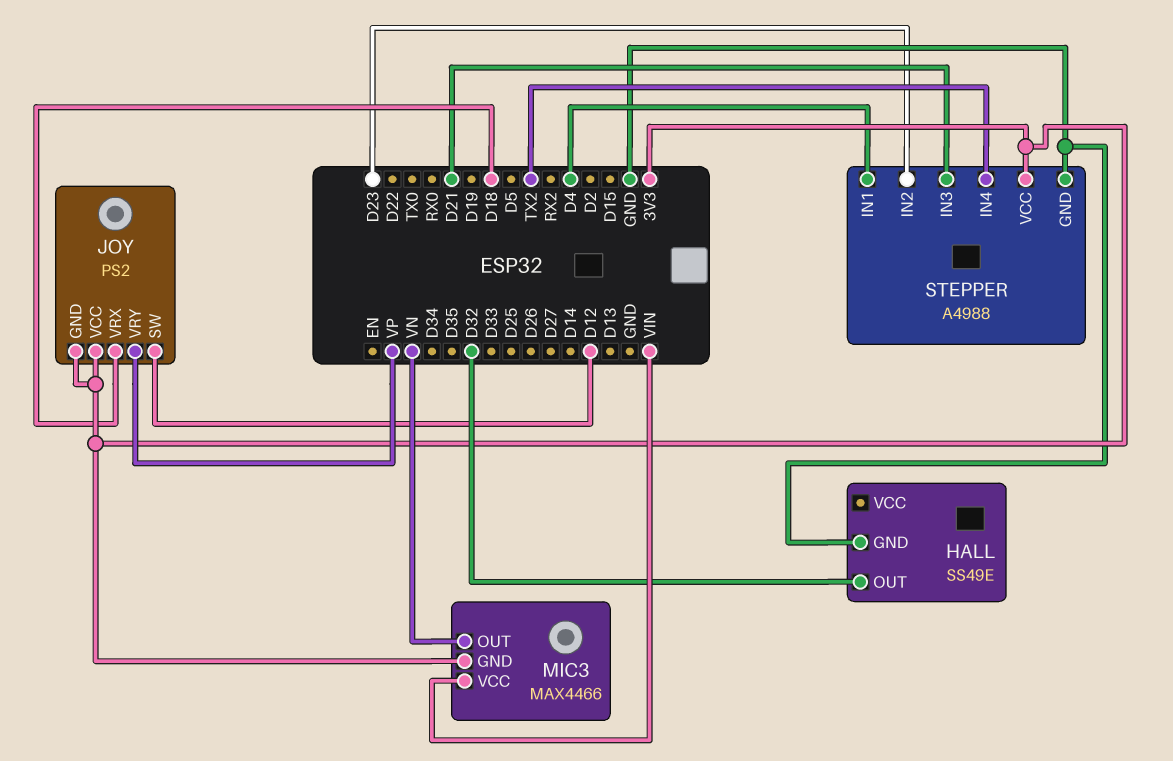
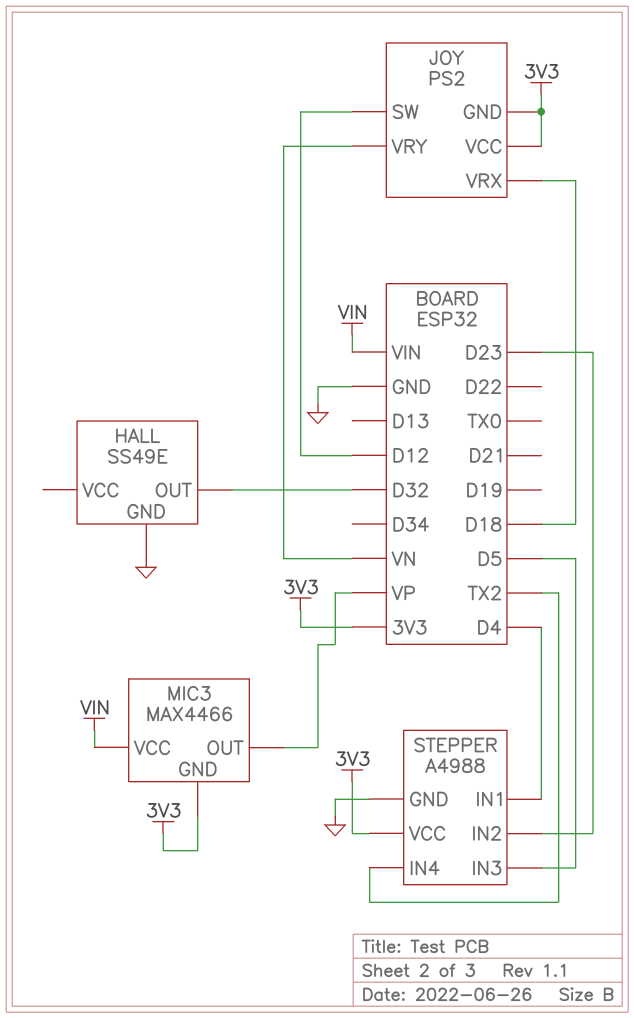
JOY pin VRY: VP -> VN
MIC3 pin OUT: VN -> VP
STEPPER pin IN3: D21 -> D5

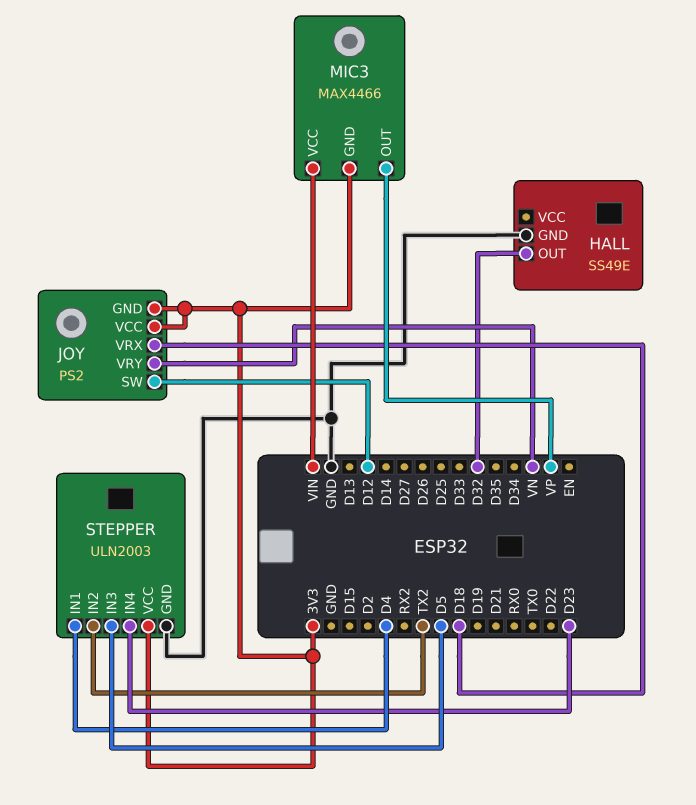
STEPPER: A4988 -> ULN2003
STEPPER pin IN2: D23 -> TX2
STEPPER pin IN4: TX2 -> D23

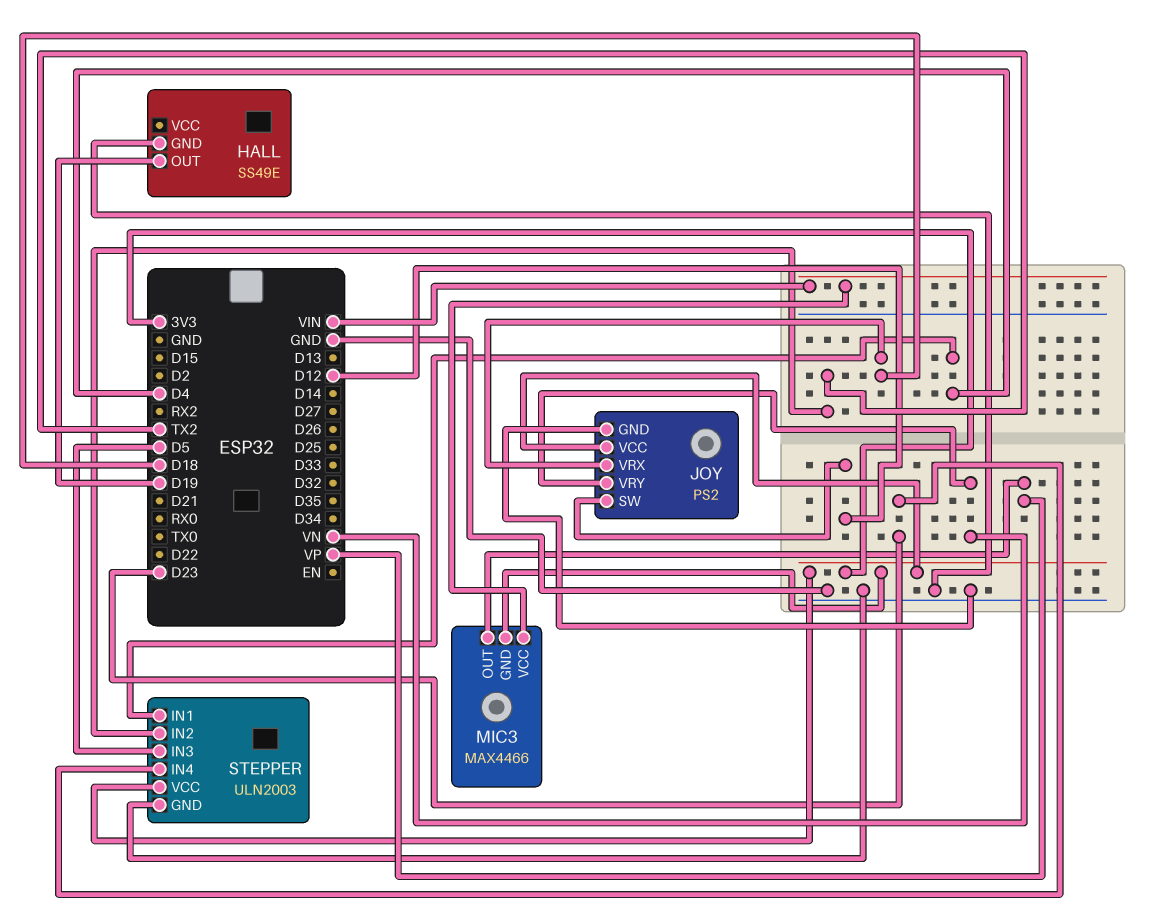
HALL pin OUT: D32 -> D19
JOY pin GND: 3V3 -> GND

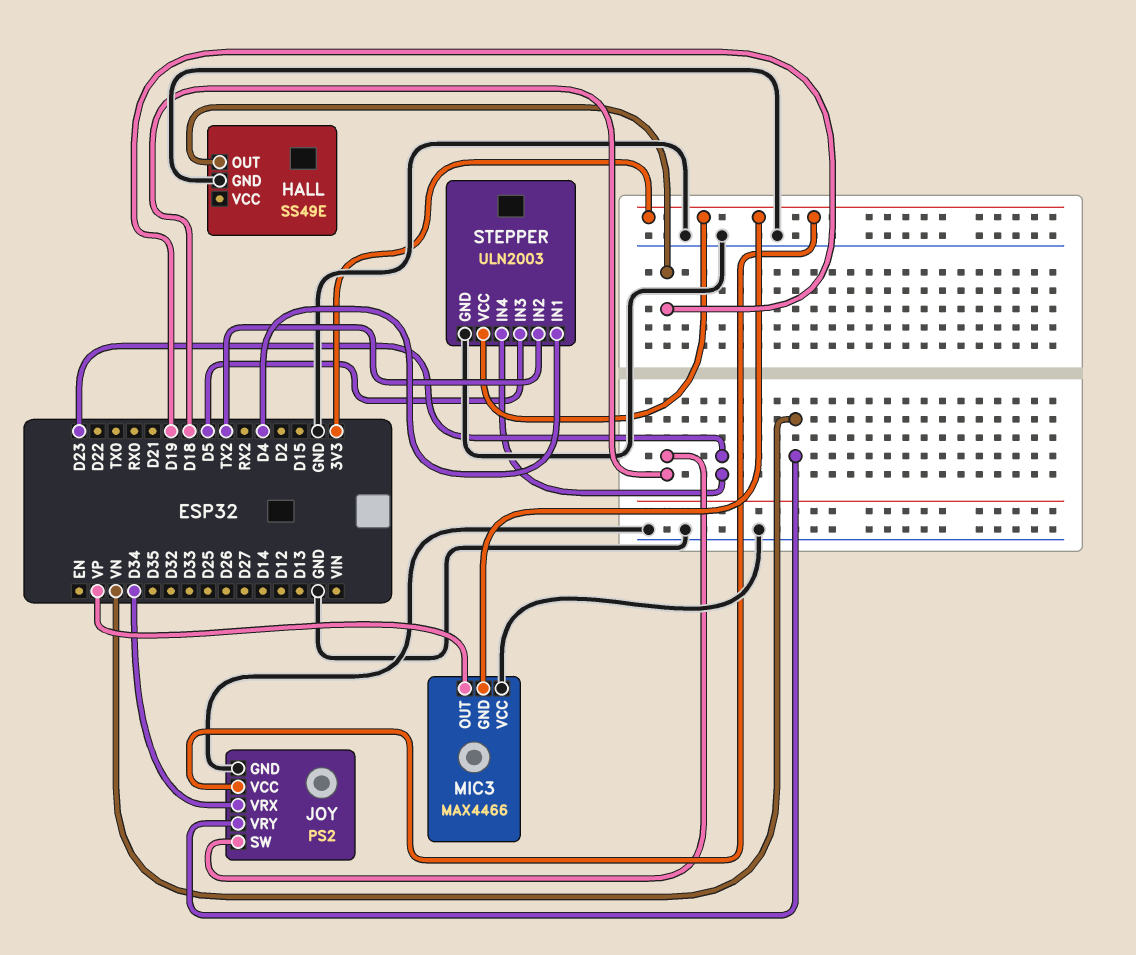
JOY pin SW: D12 -> D18
JOY pin VRX: D18 -> D34
MIC3 pin VCC: VIN -> GND

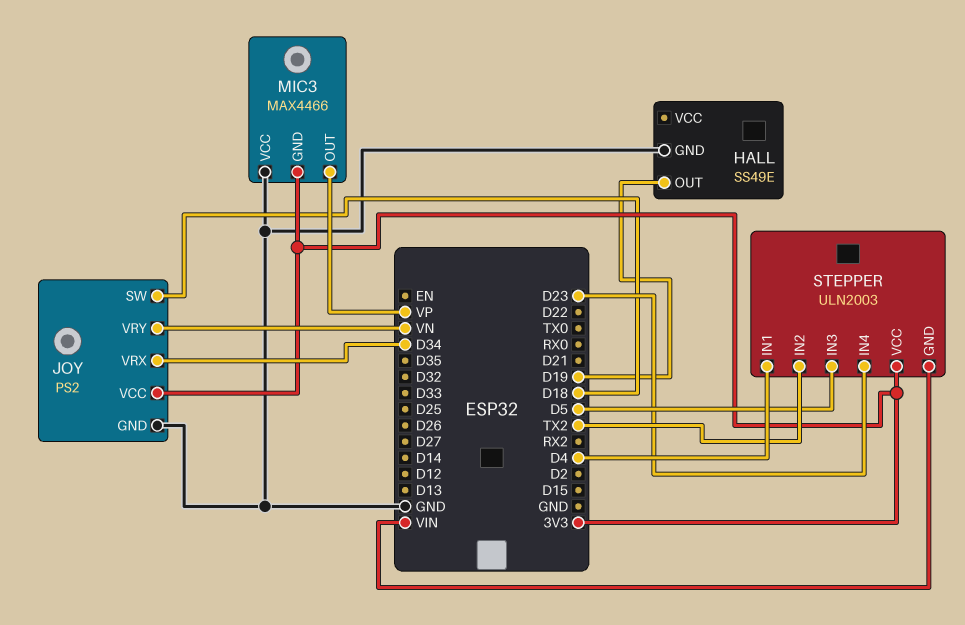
STEPPER pin GND: GND -> VIN

